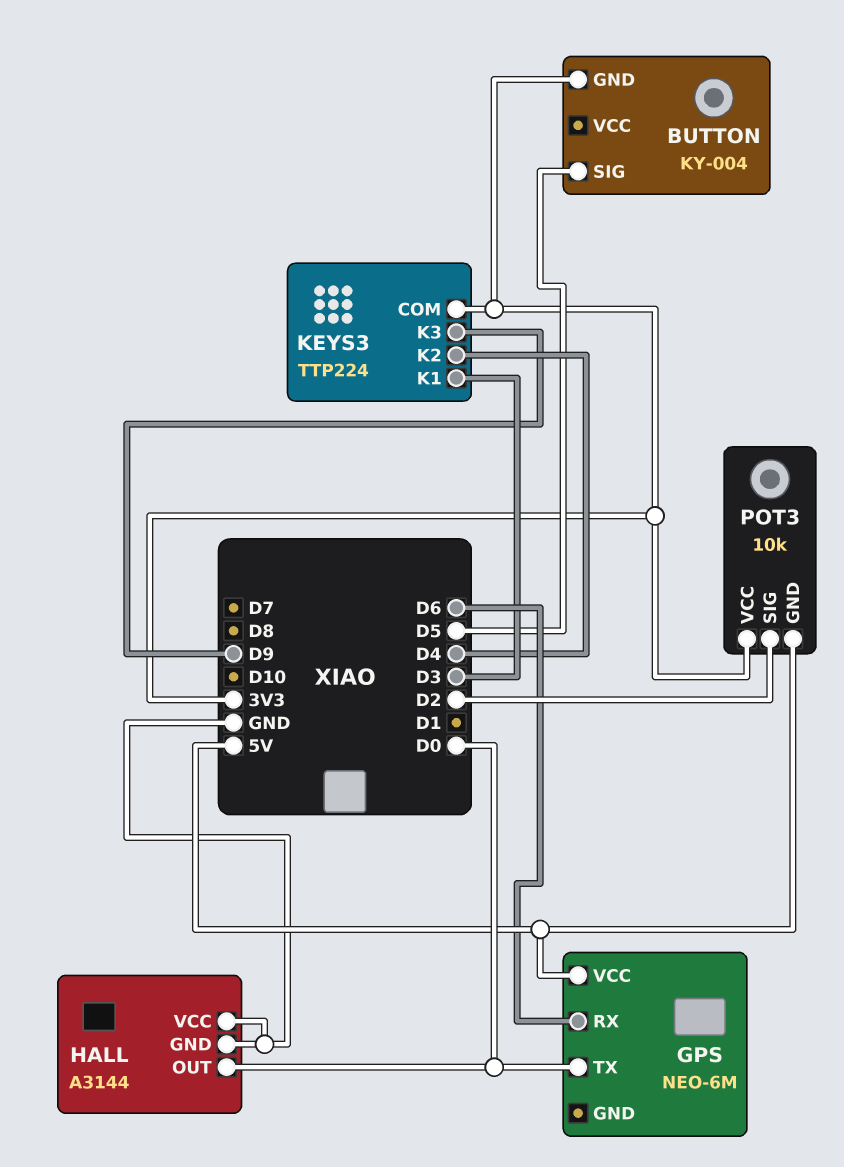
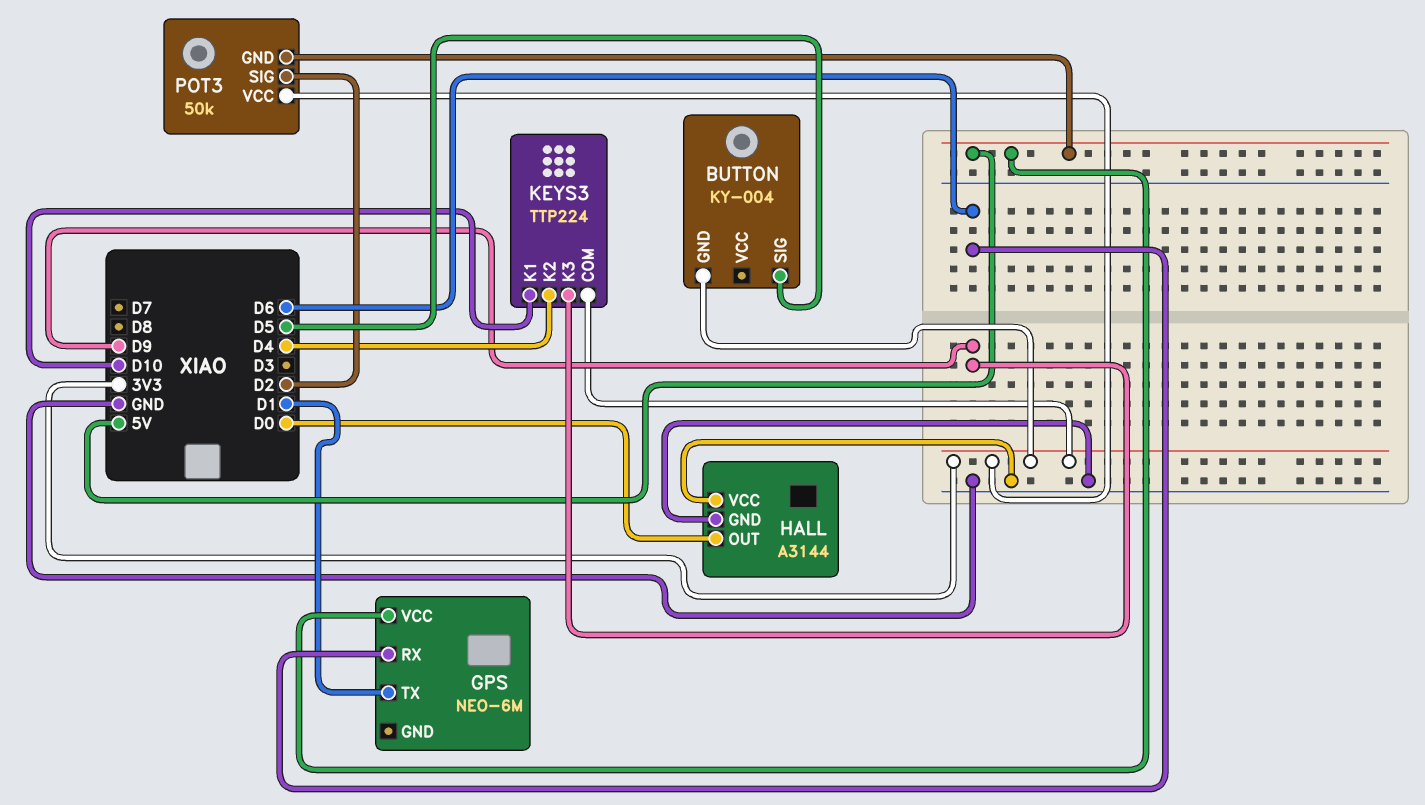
GPS pin TX: D0 -> D1
KEYS3 pin K1: D3 -> D10
POT3: 10k -> 50k

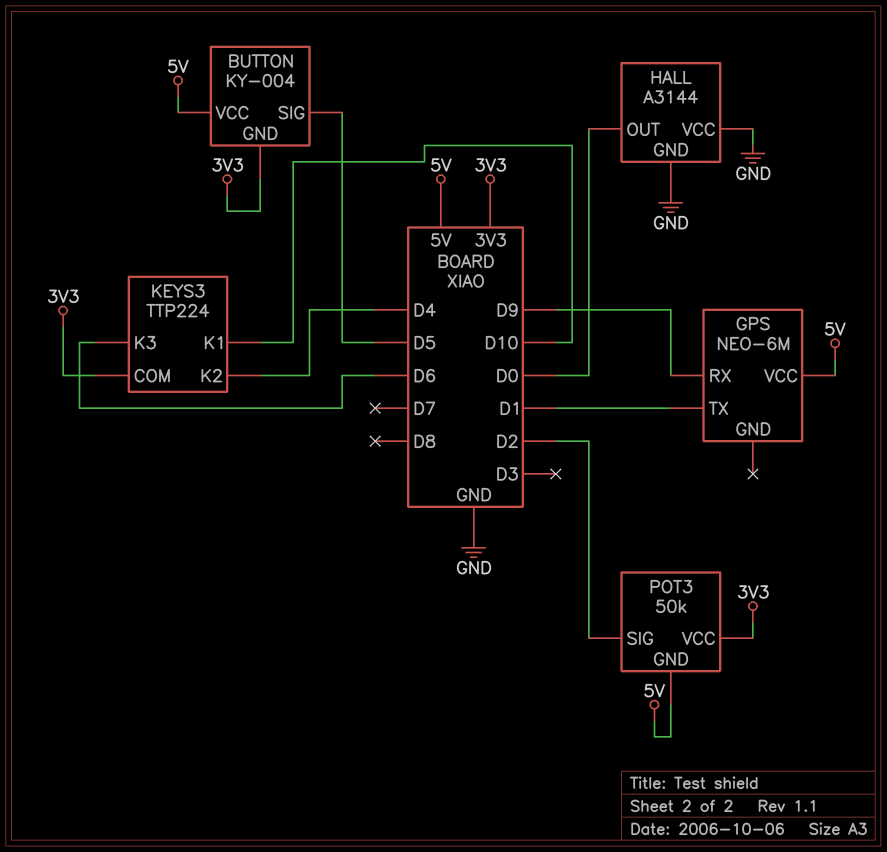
BUTTON pin VCC: none -> 5V
GPS pin RX: D6 -> D9
KEYS3 pin K3: D9 -> D6

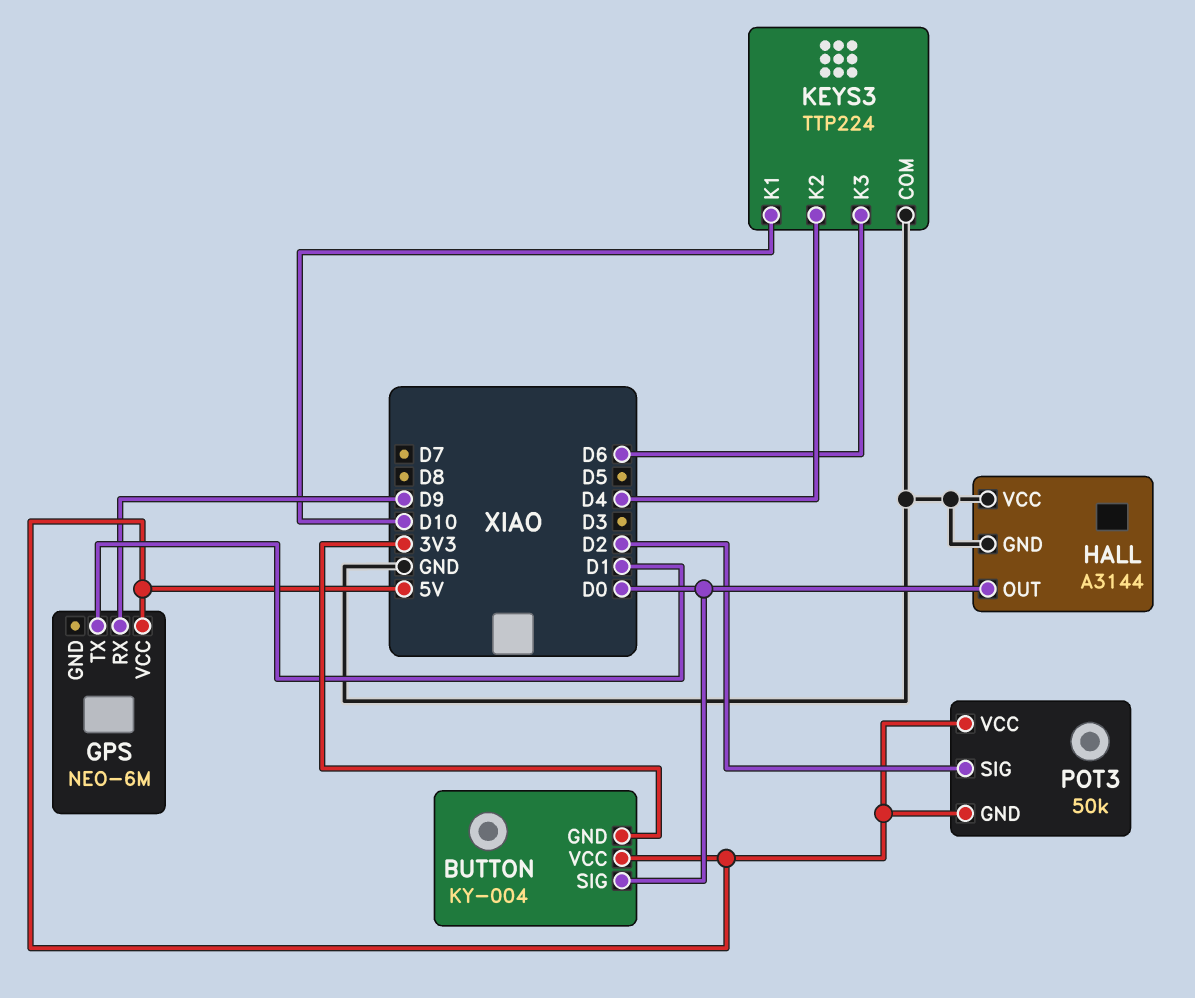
BUTTON pin SIG: D5 -> D0
KEYS3 pin COM: 3V3 -> GND
POT3 pin VCC: 3V3 -> 5V

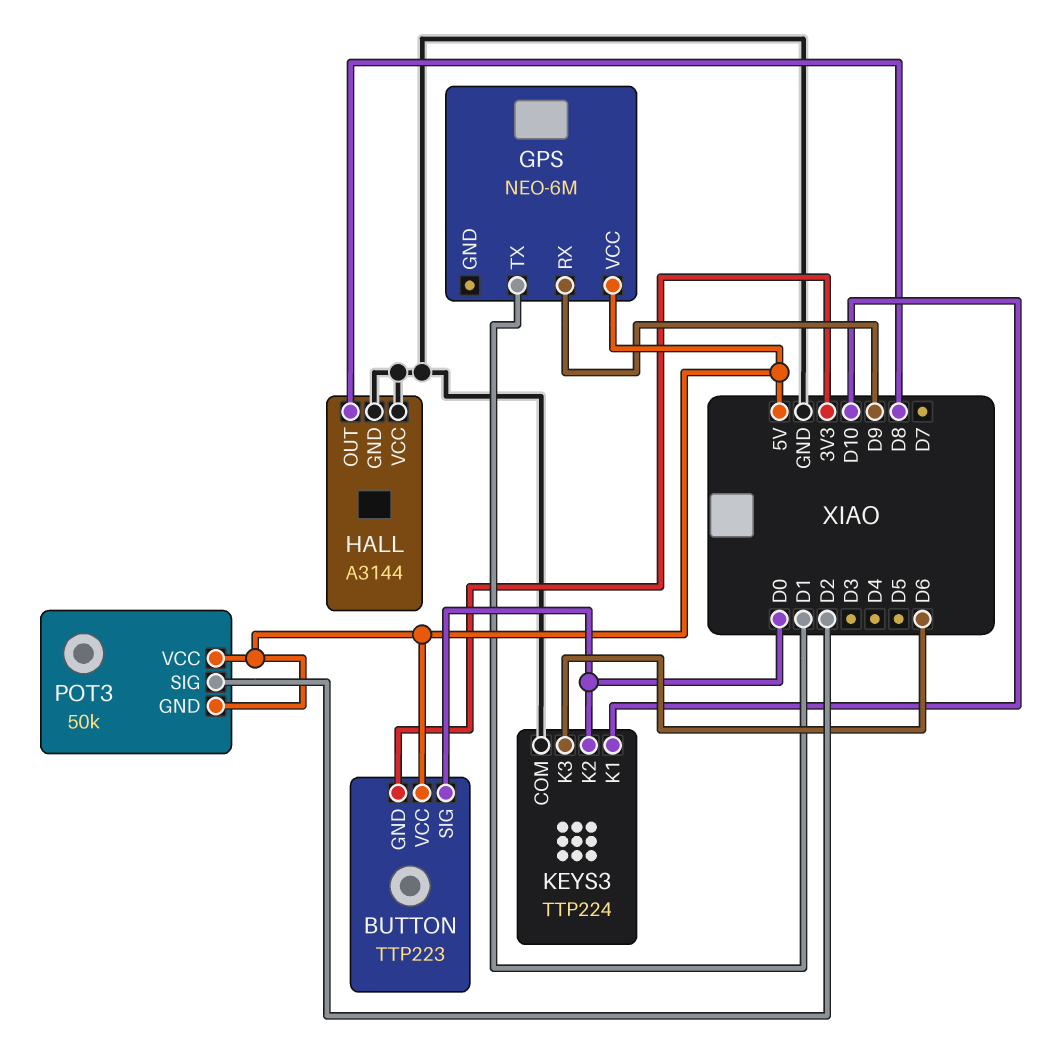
BUTTON: KY-004 -> TTP223
HALL pin OUT: D0 -> D8
KEYS3 pin K2: D4 -> D0

